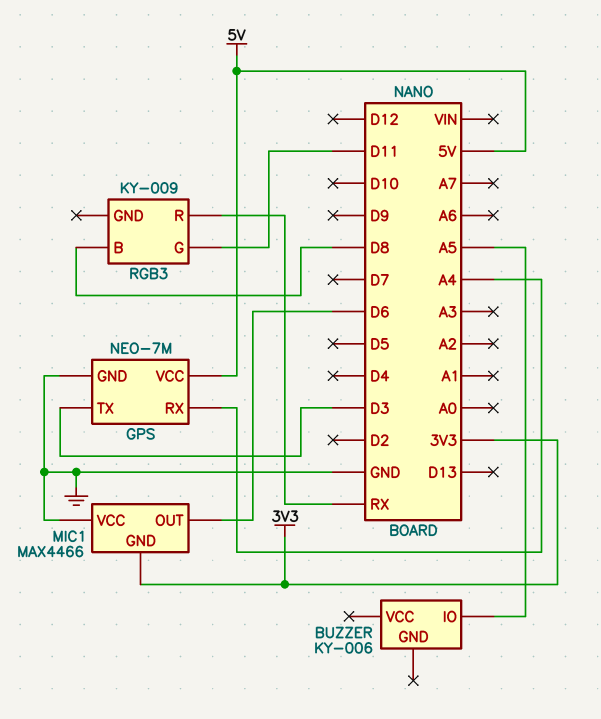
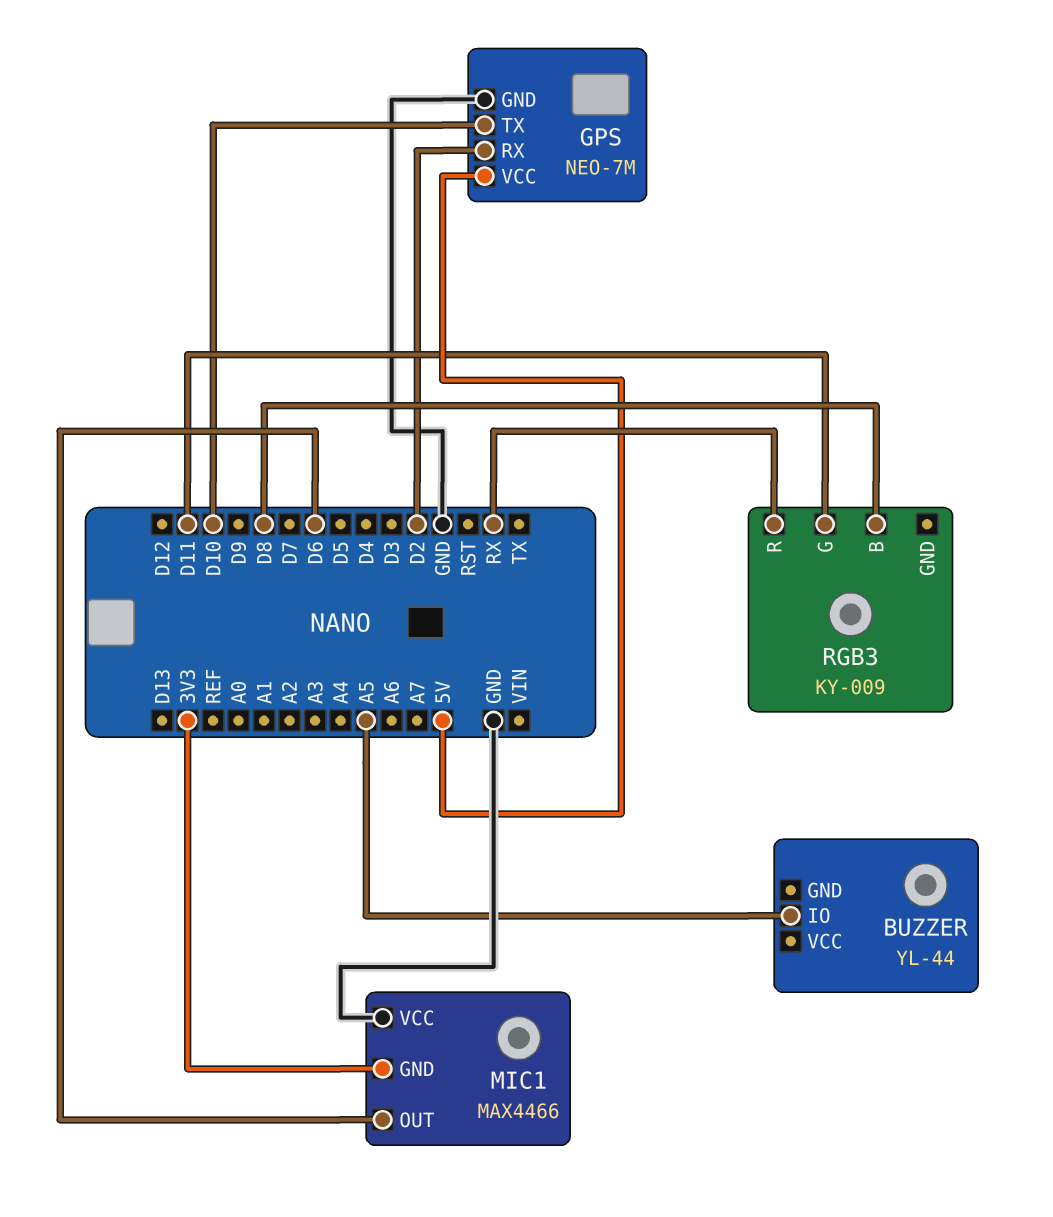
BUZZER: KY-006 -> YL-44
GPS pin RX: A4 -> D2
GPS pin TX: D3 -> D10

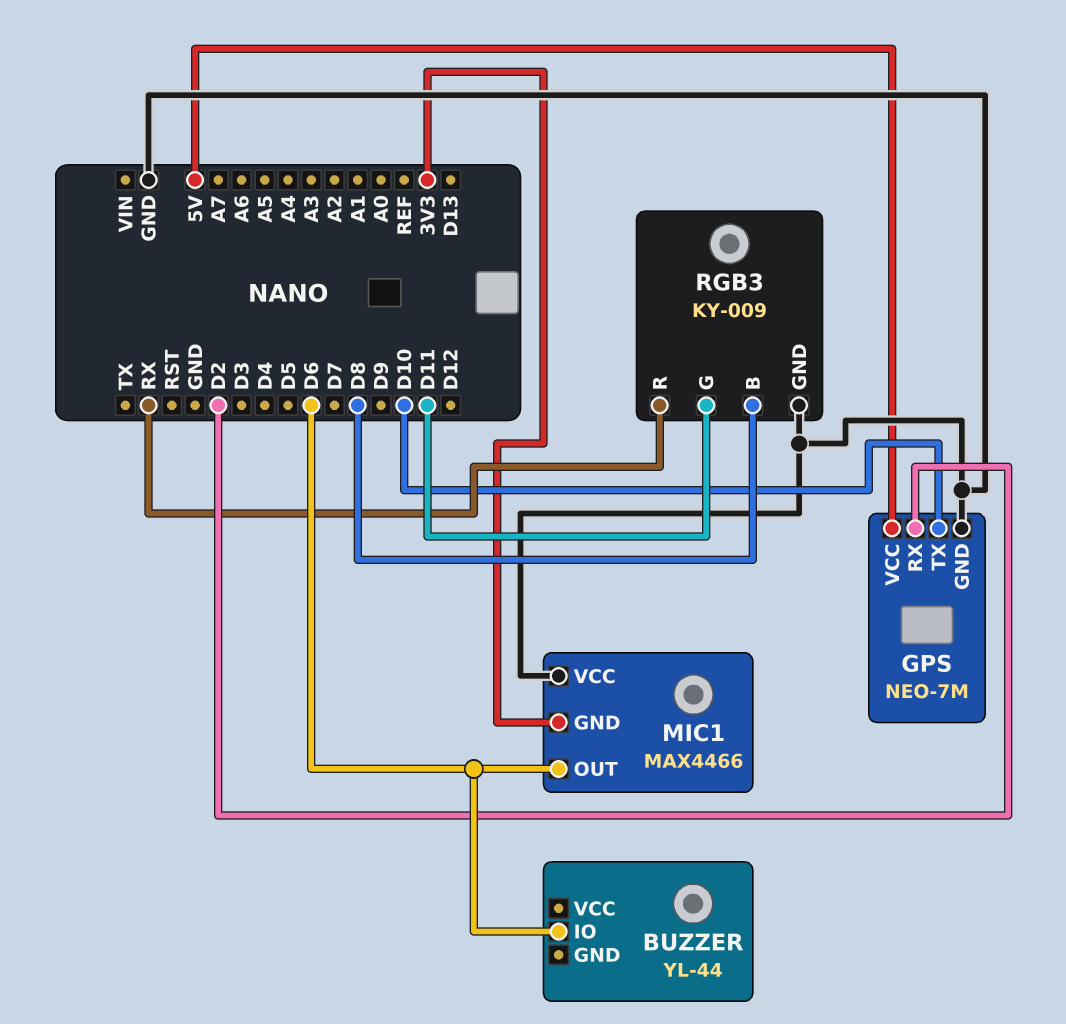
BUZZER pin IO: A5 -> D6
RGB3 pin GND: none -> GND

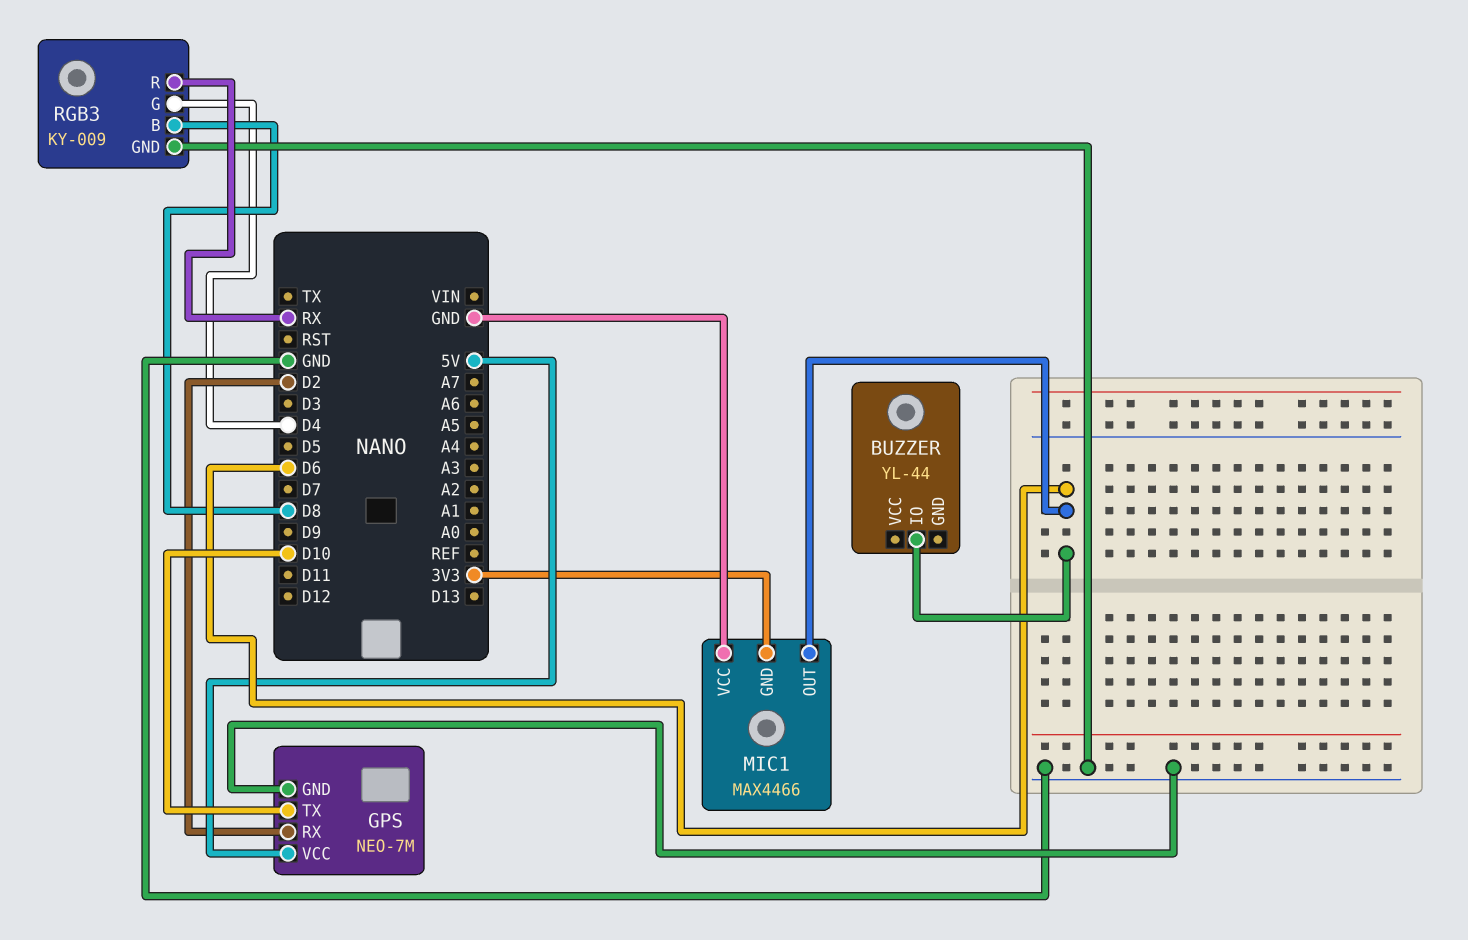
RGB3 pin G: D11 -> D4

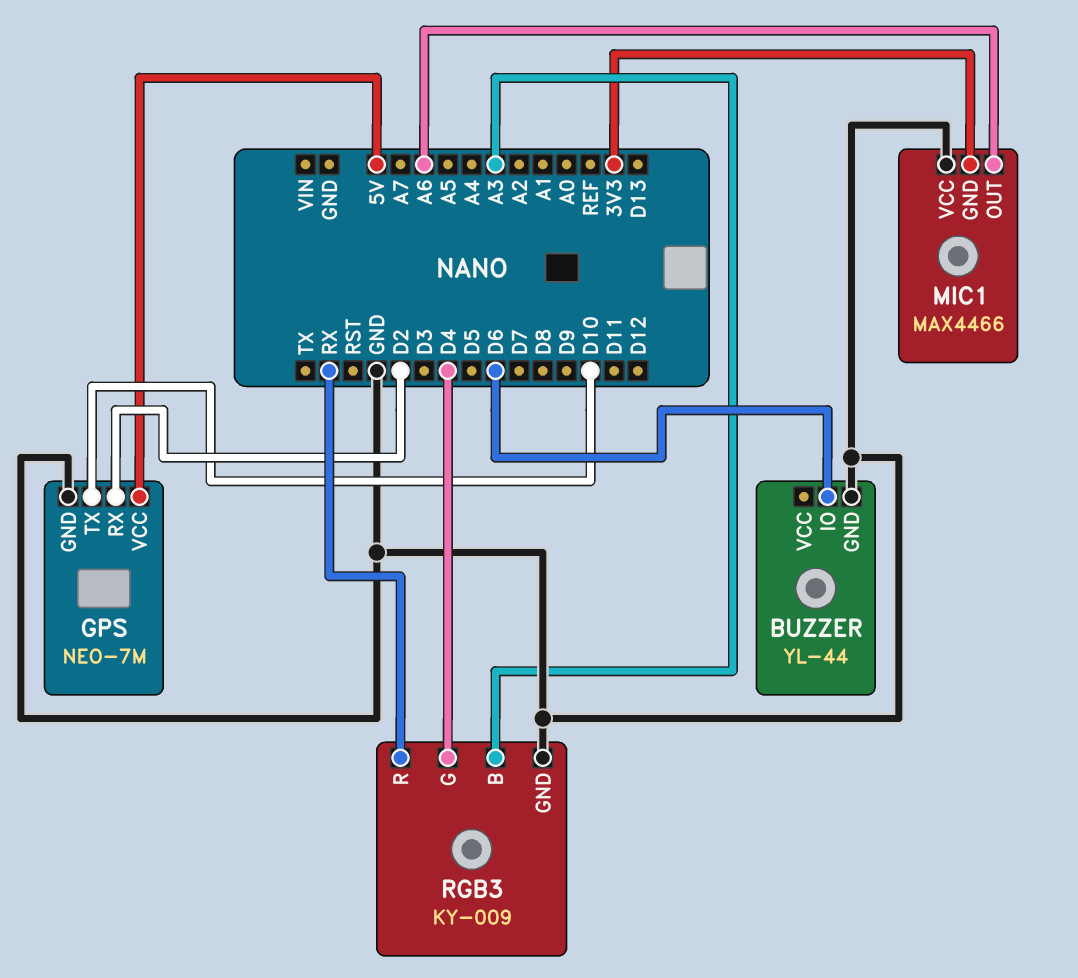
BUZZER pin GND: none -> GND
MIC1 pin OUT: D6 -> A6
RGB3 pin B: D8 -> A3

